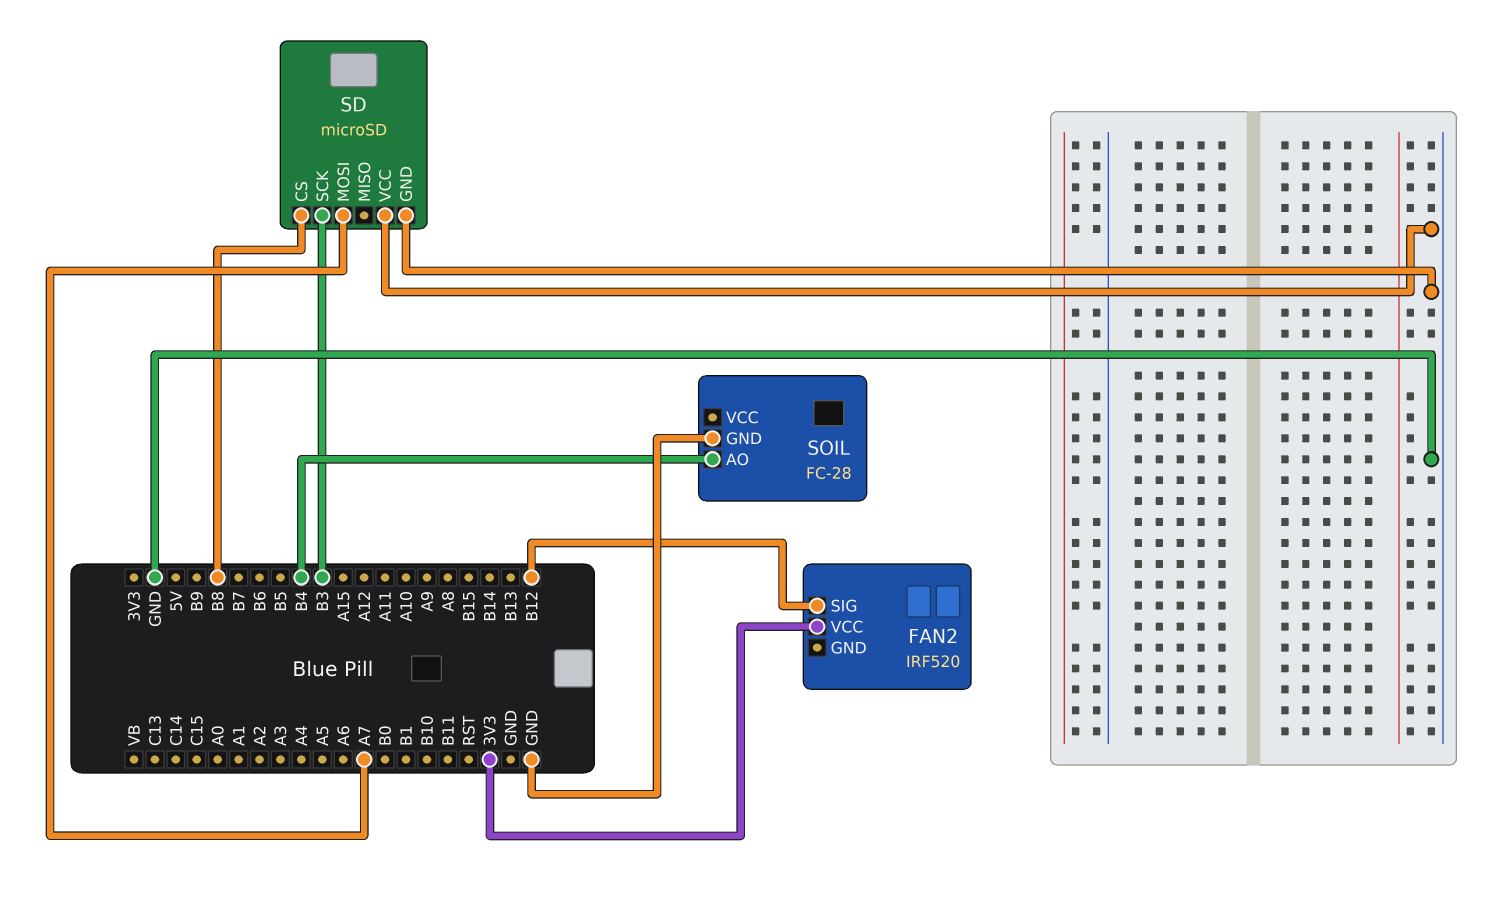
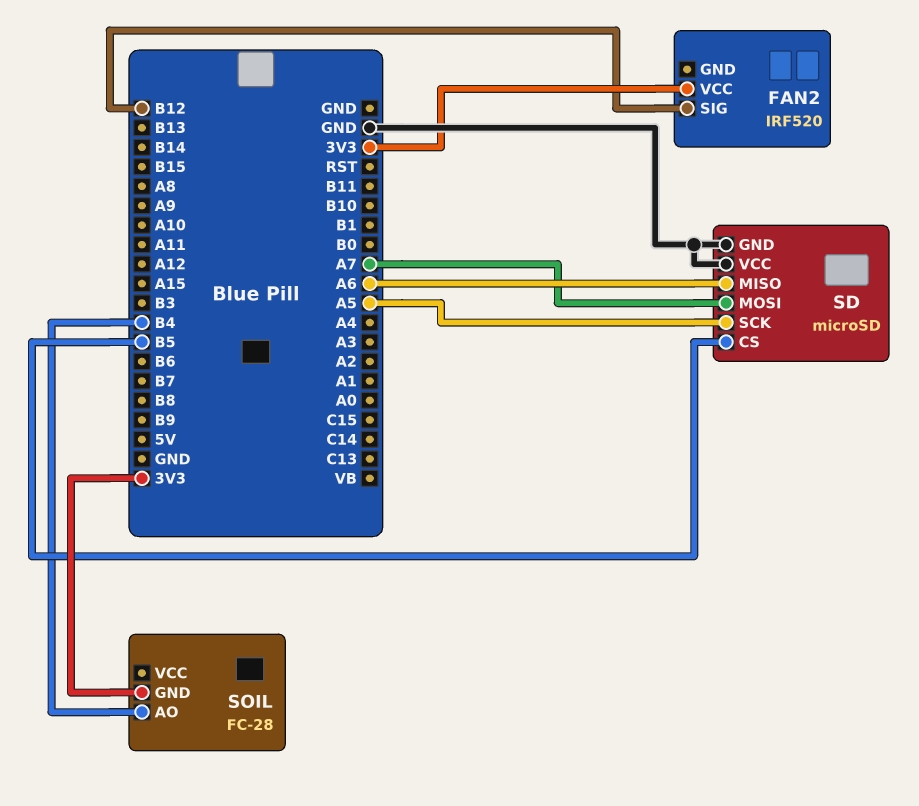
SD pin CS: B8 -> B5
SD pin MISO: none -> A6
SD pin SCK: B3 -> A5
SOIL pin GND: GND -> 3V3

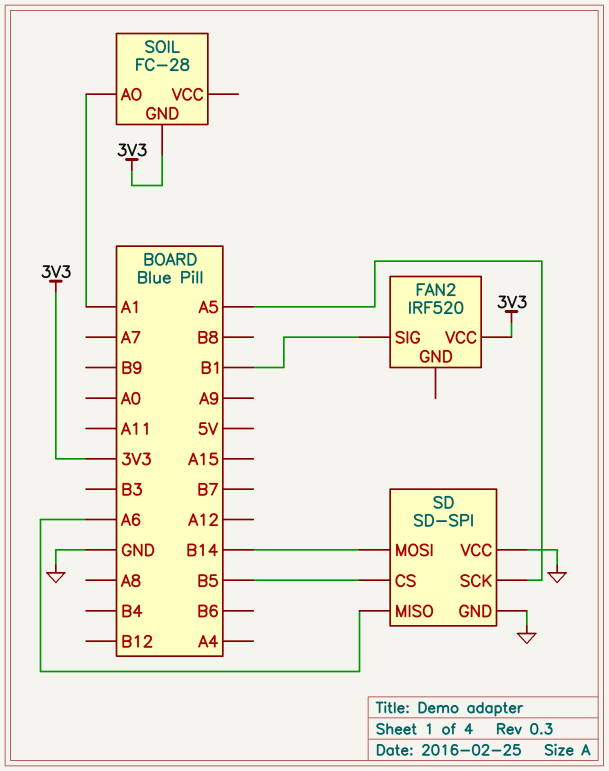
FAN2 pin SIG: B12 -> B1
SD: microSD -> SD-SPI
SD pin MOSI: A7 -> B14
SOIL pin AO: B4 -> A1

